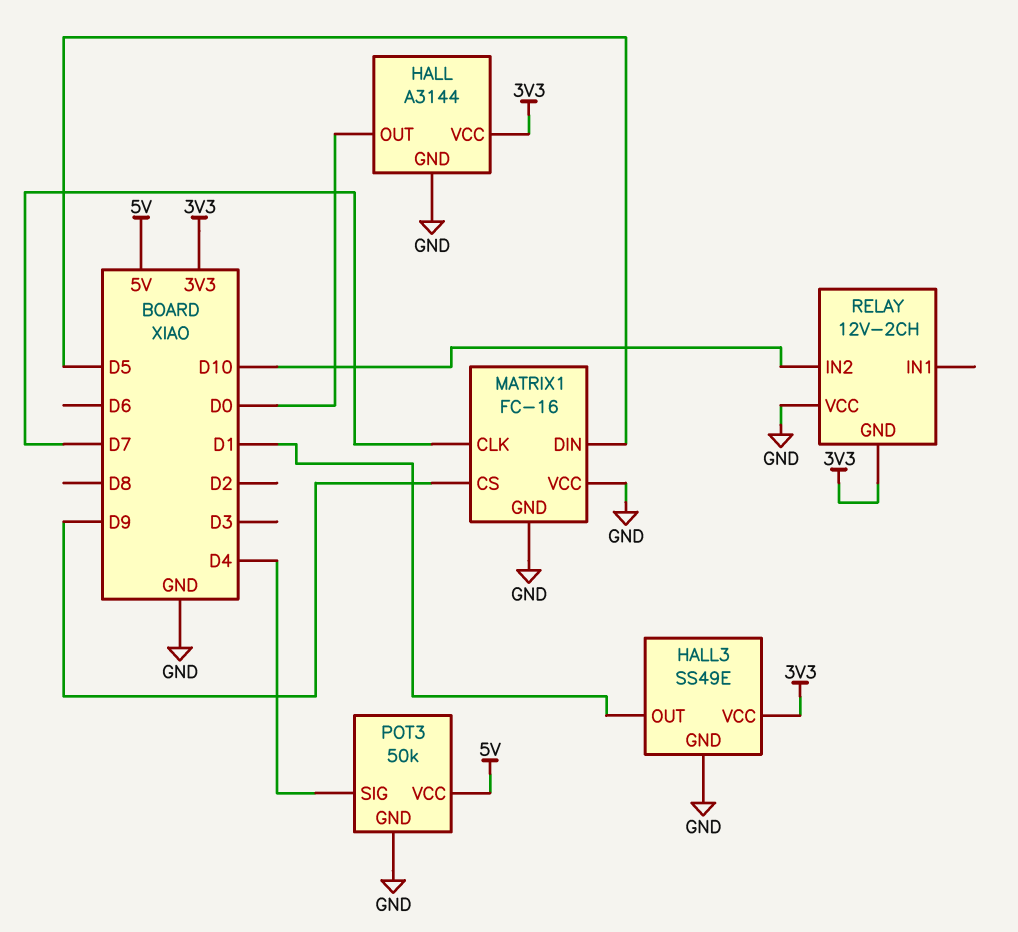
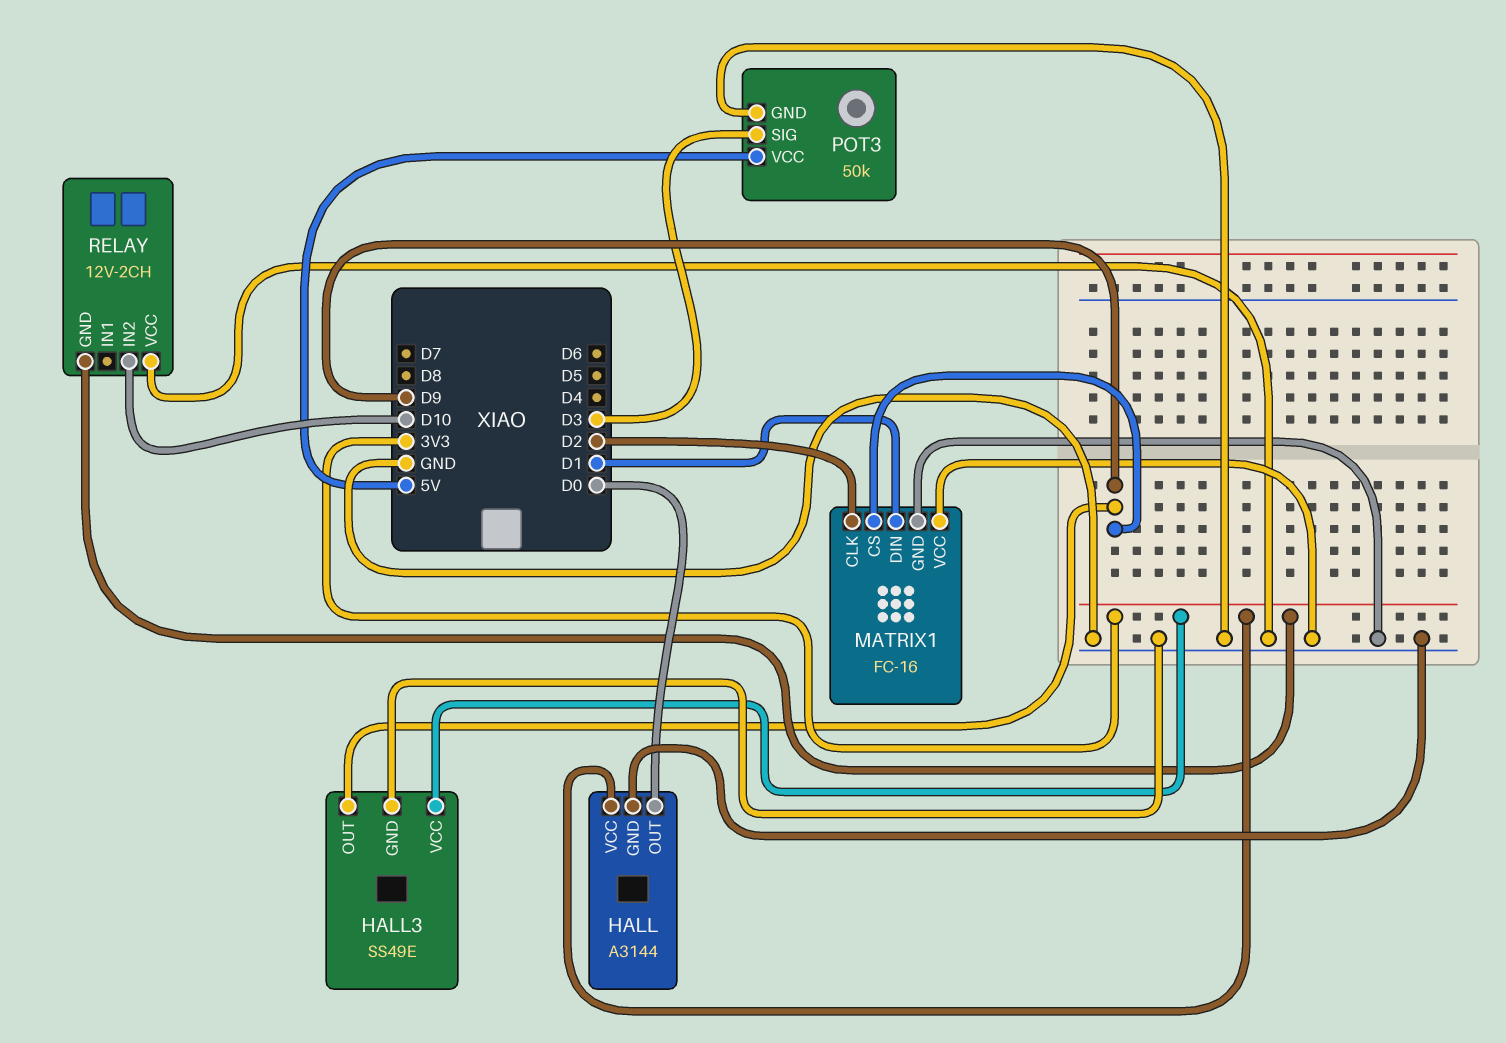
HALL3 pin OUT: D1 -> D9
MATRIX1 pin CLK: D7 -> D2
MATRIX1 pin DIN: D5 -> D1
POT3 pin SIG: D4 -> D3

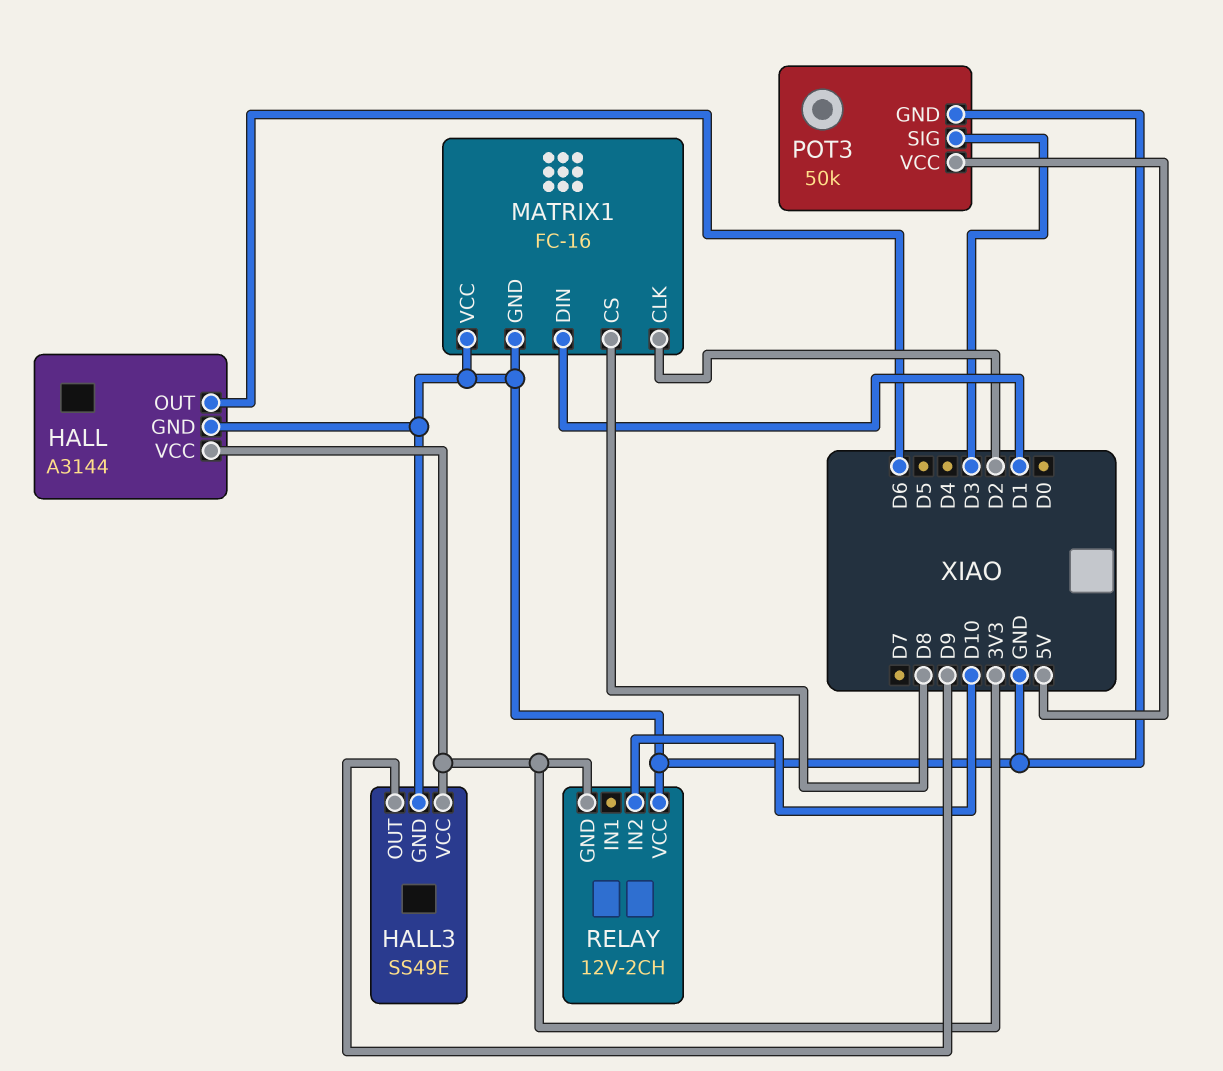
HALL pin OUT: D0 -> D6
MATRIX1 pin CS: D9 -> D8

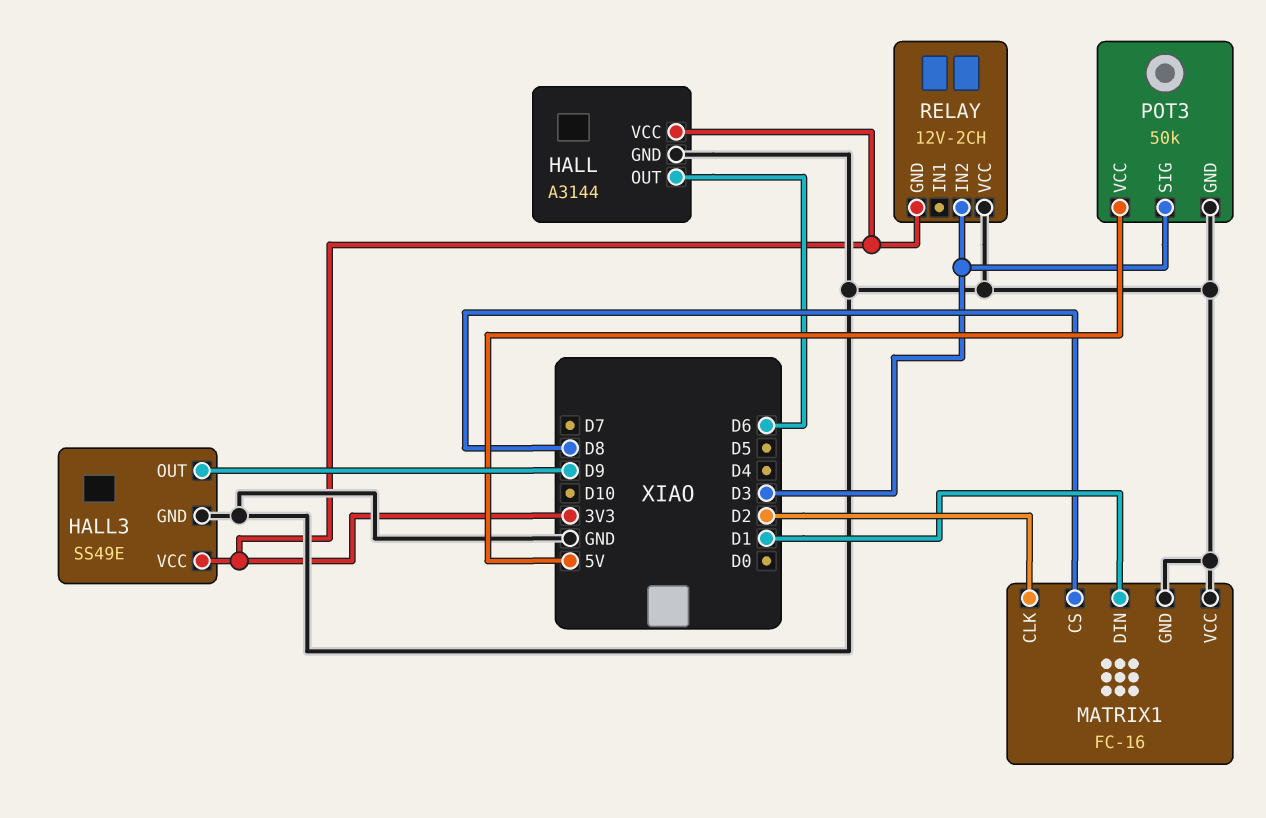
RELAY pin IN2: D10 -> D3

